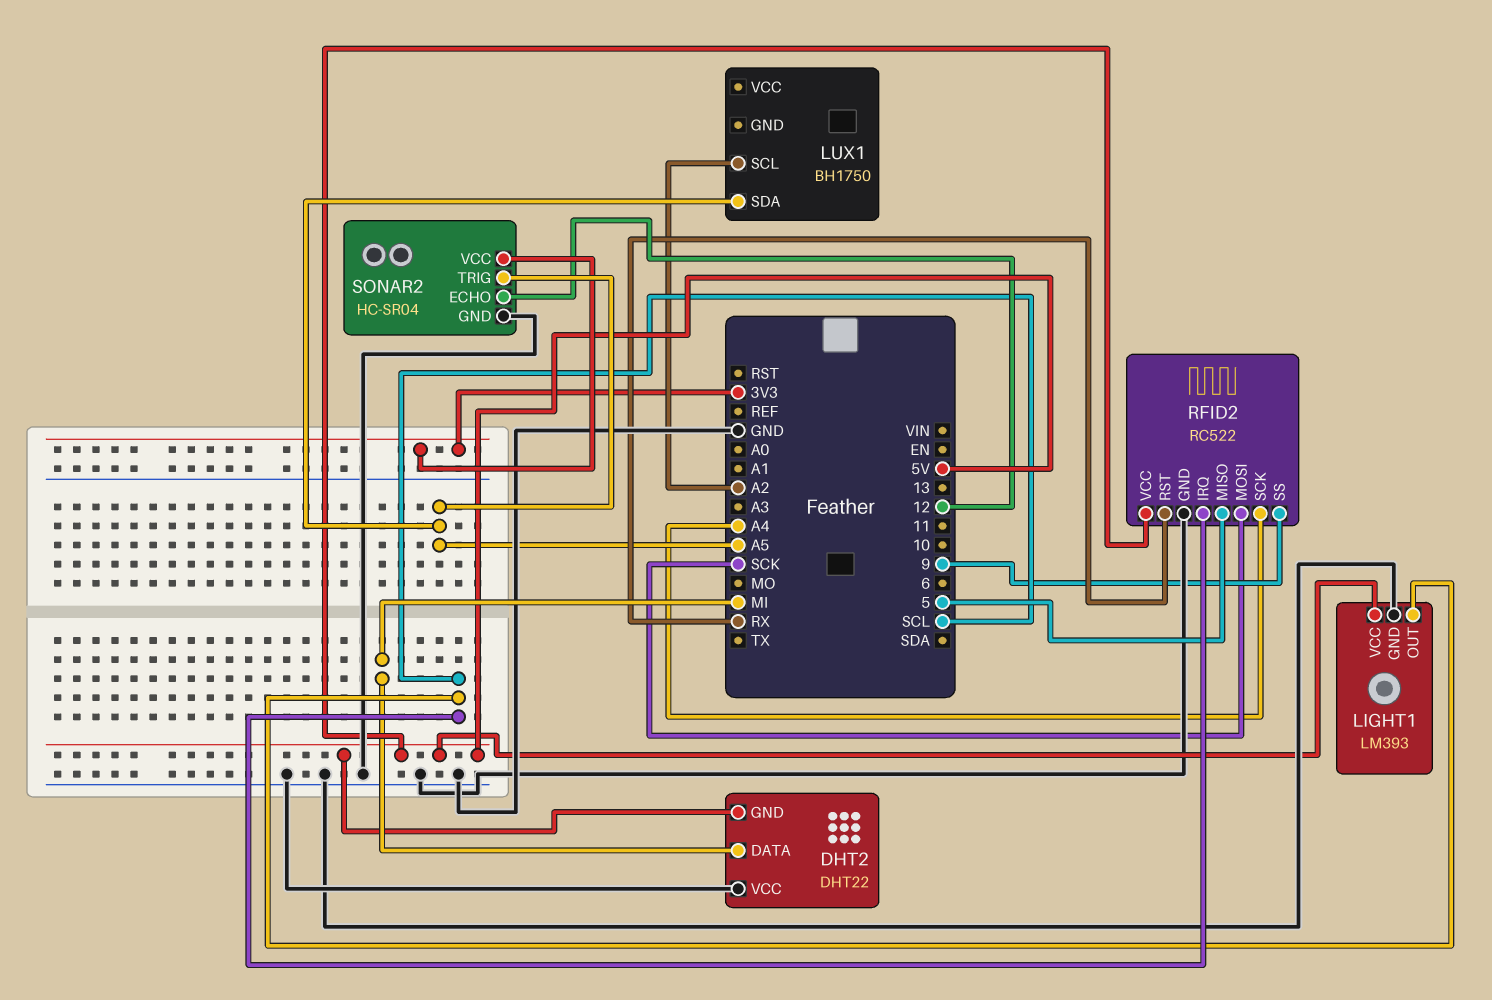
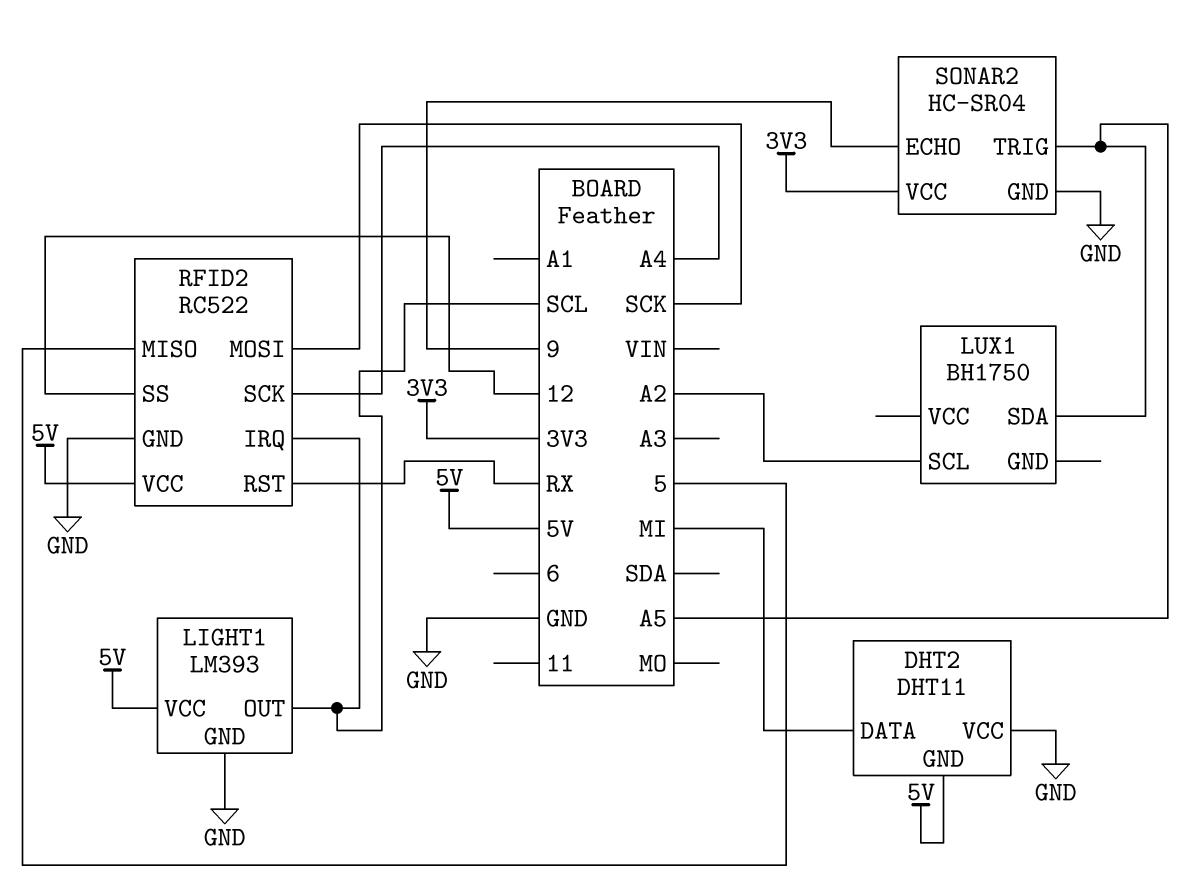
DHT2: DHT22 -> DHT11
RFID2 pin SS: 9 -> 12
SONAR2 pin ECHO: 12 -> 9

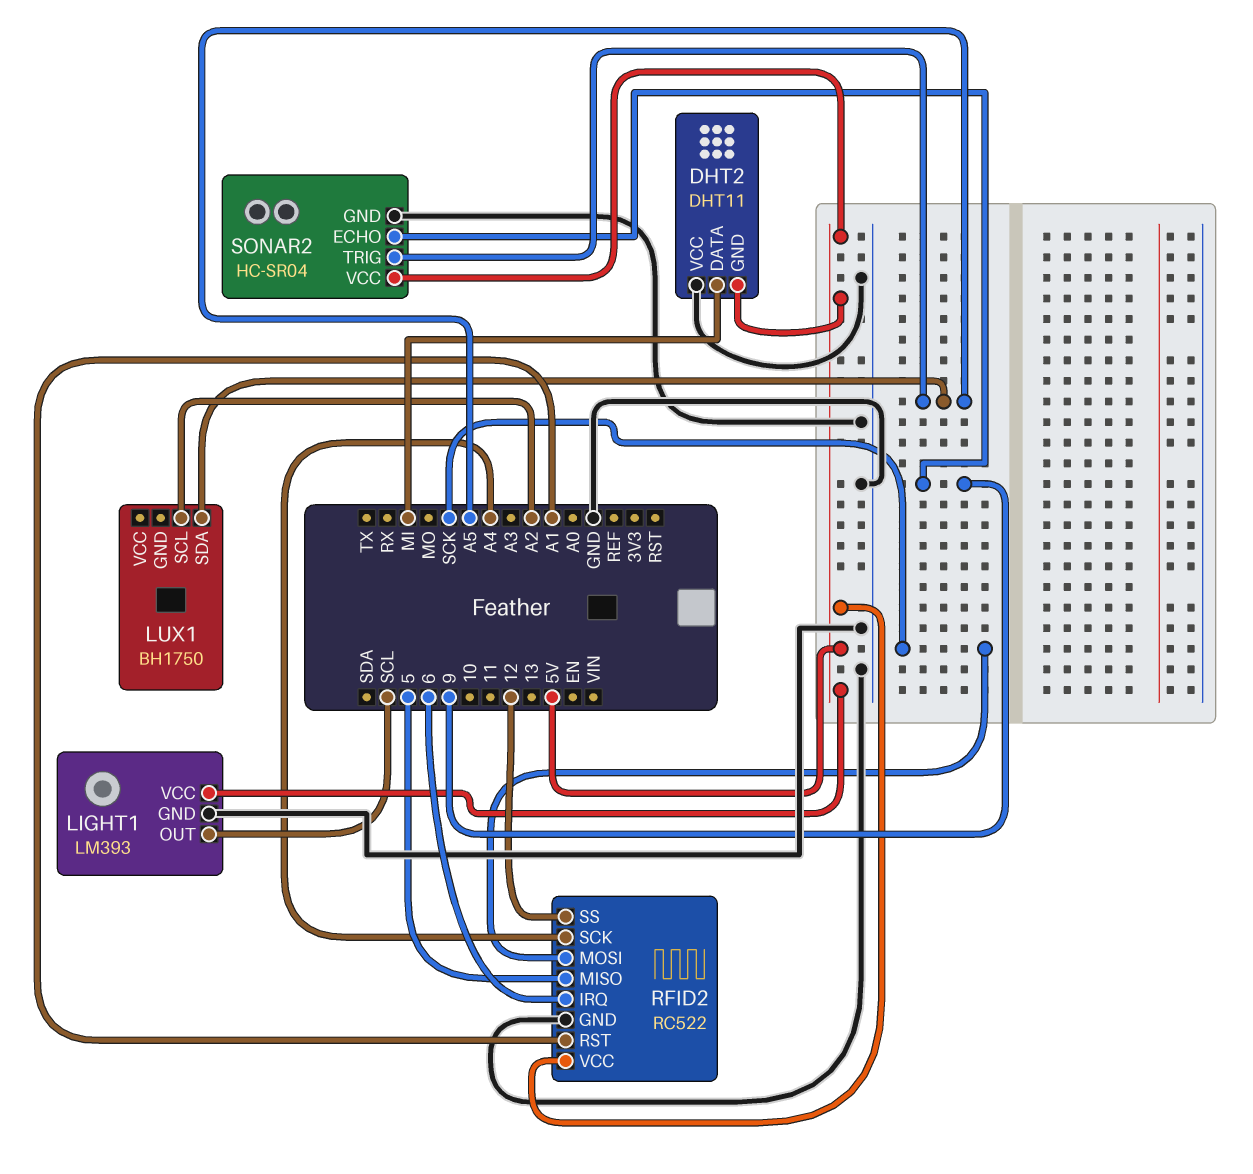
RFID2 pin IRQ: SCL -> 6
RFID2 pin RST: RX -> A1
SONAR2 pin VCC: 3V3 -> 5V

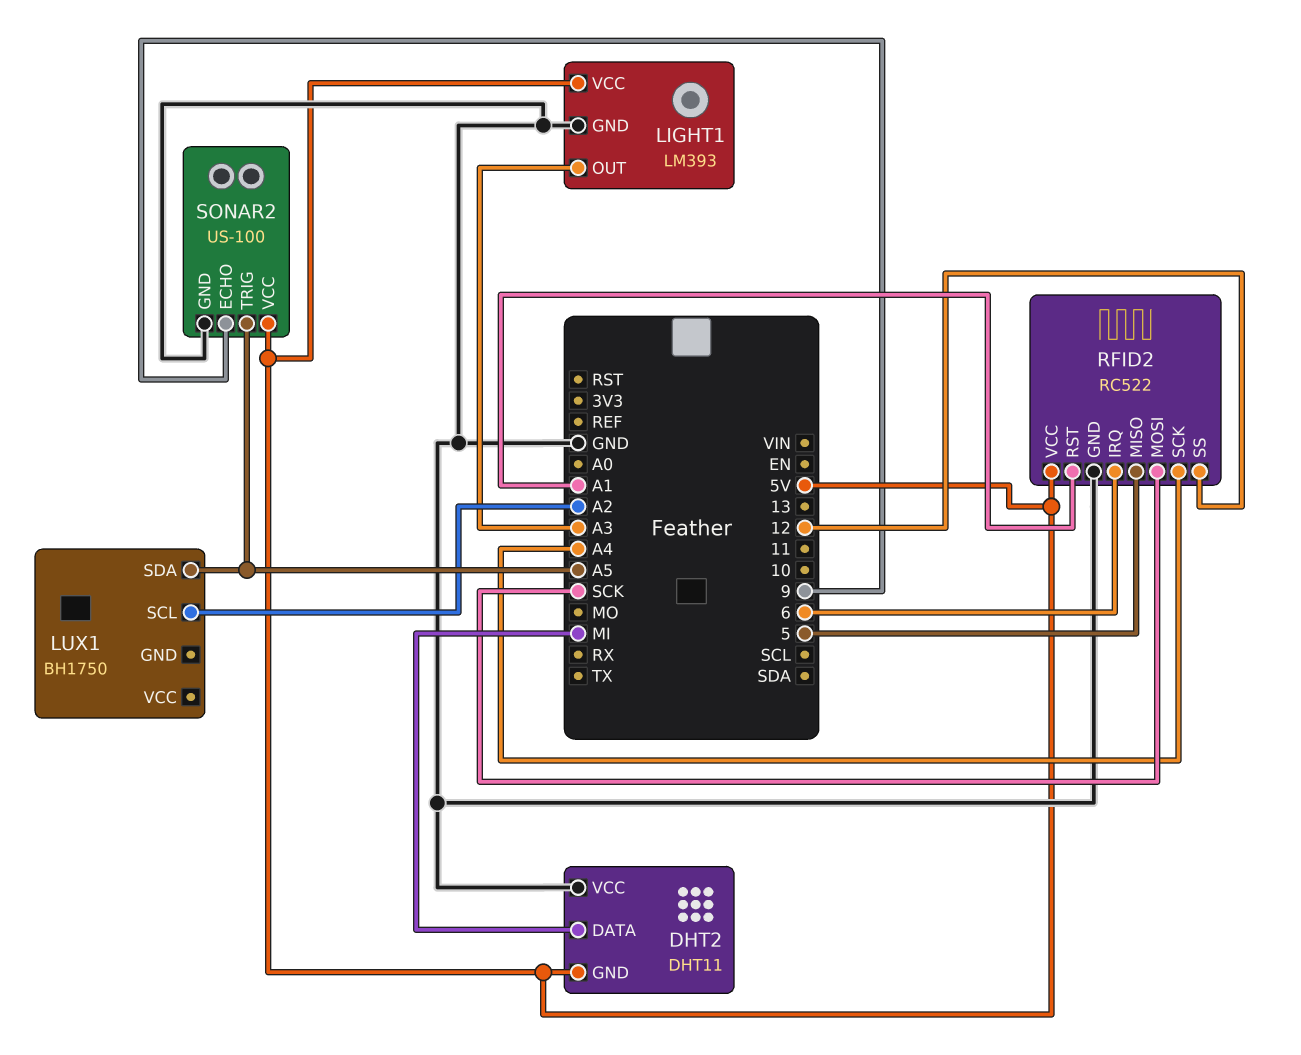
LIGHT1 pin OUT: SCL -> A3
SONAR2: HC-SR04 -> US-100

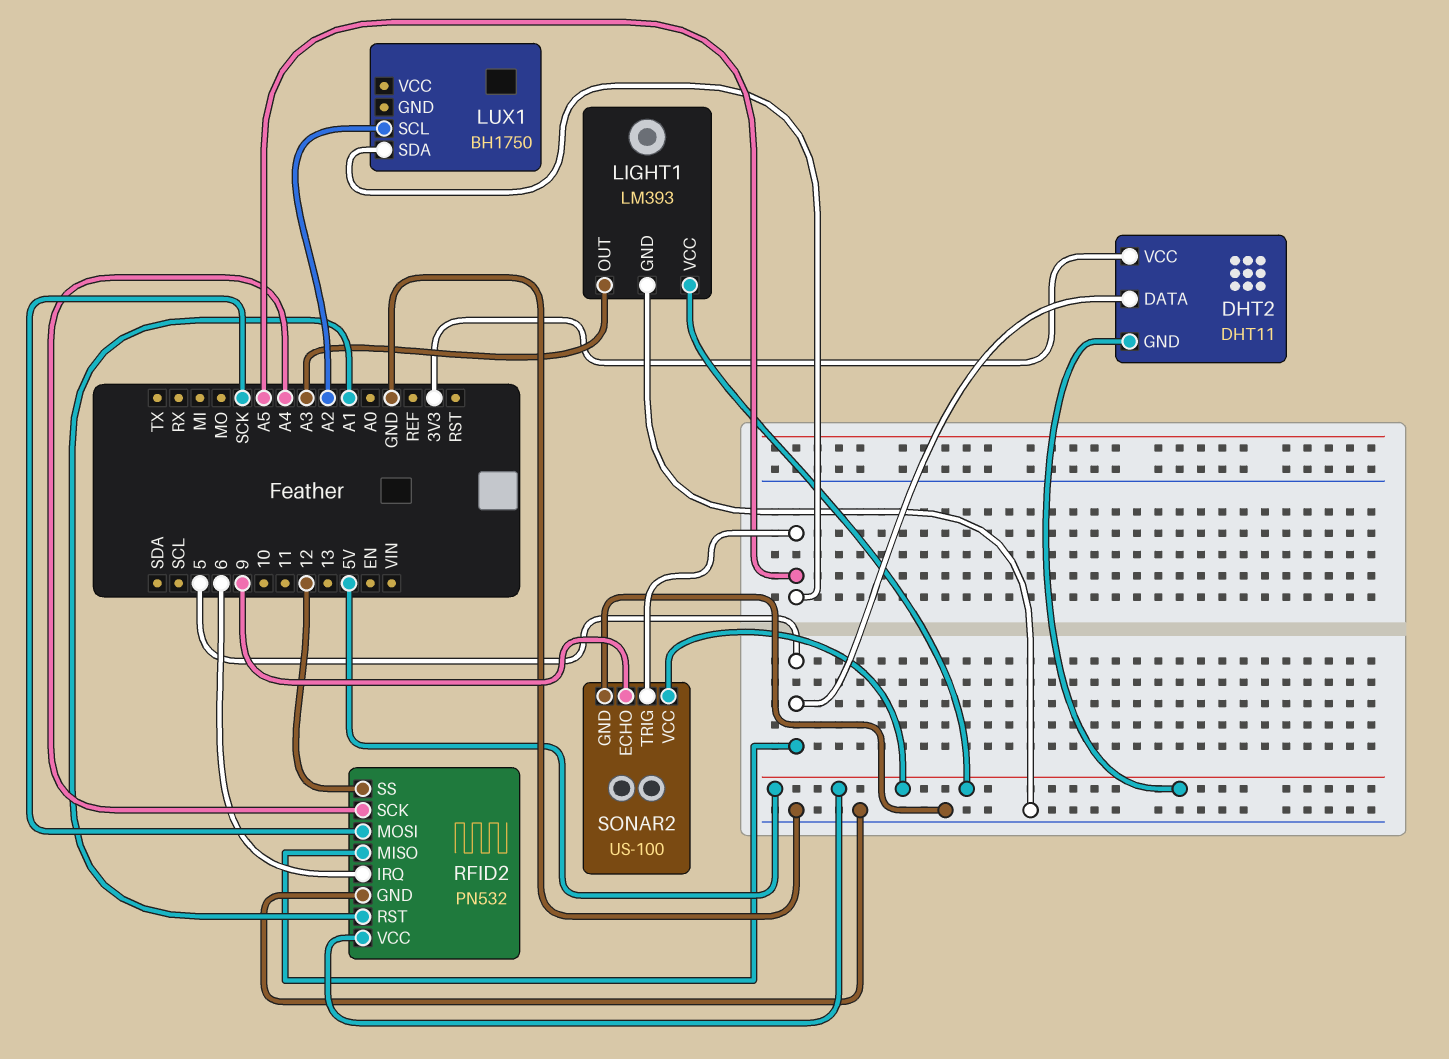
DHT2 pin DATA: MI -> 5
DHT2 pin VCC: GND -> 3V3
RFID2: RC522 -> PN532

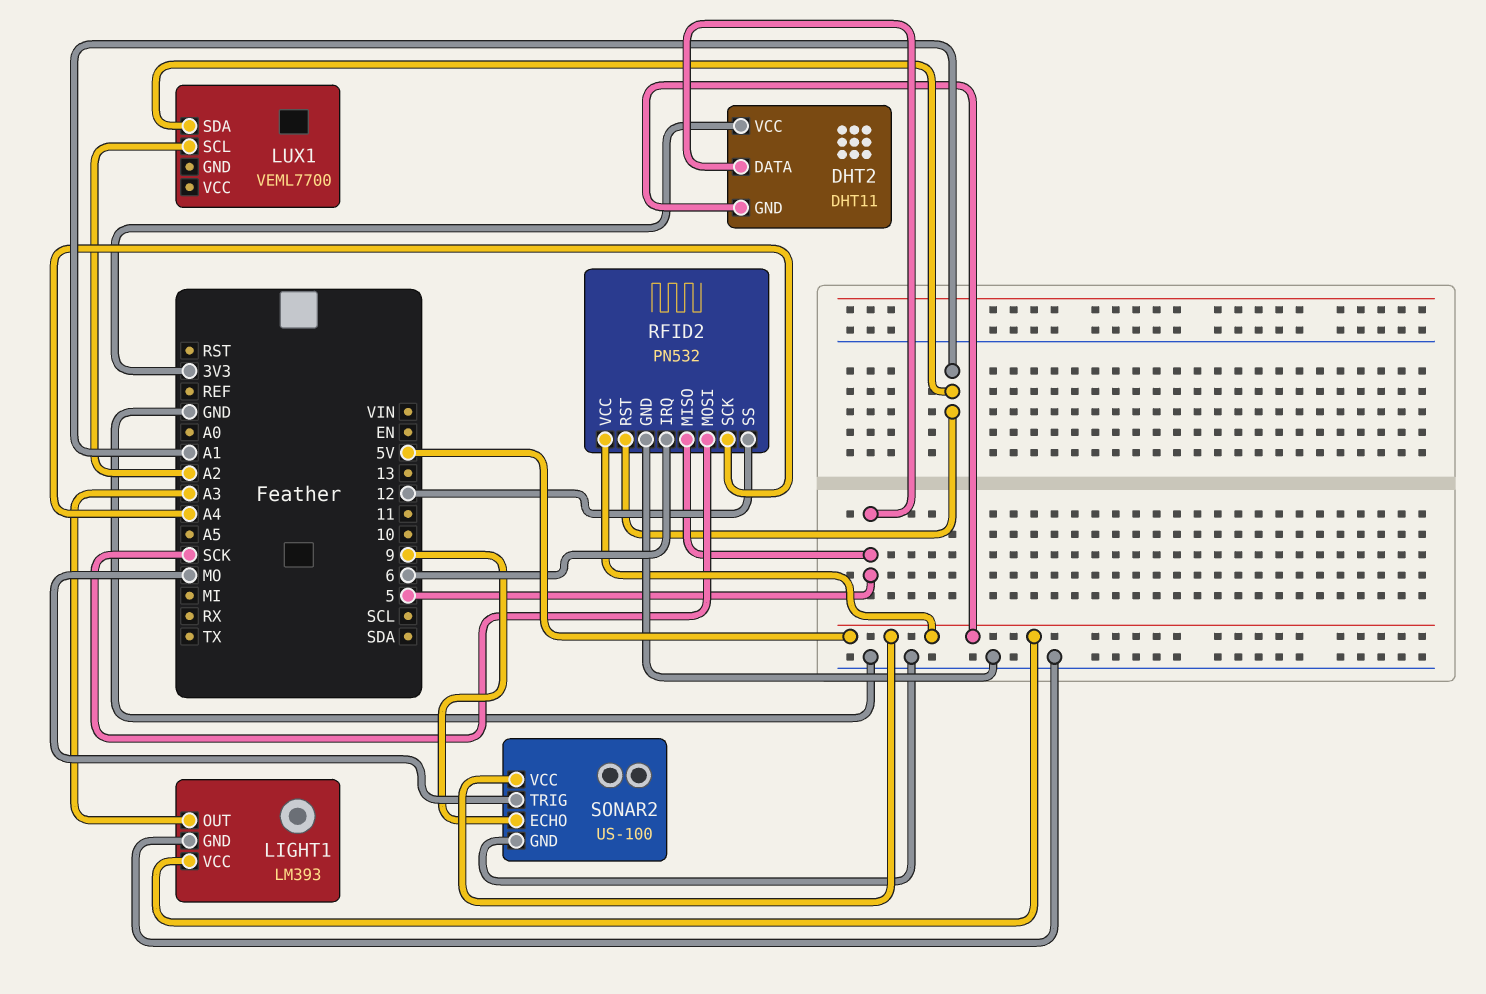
LUX1: BH1750 -> VEML7700
LUX1 pin SDA: A5 -> A1
SONAR2 pin TRIG: A5 -> MO

